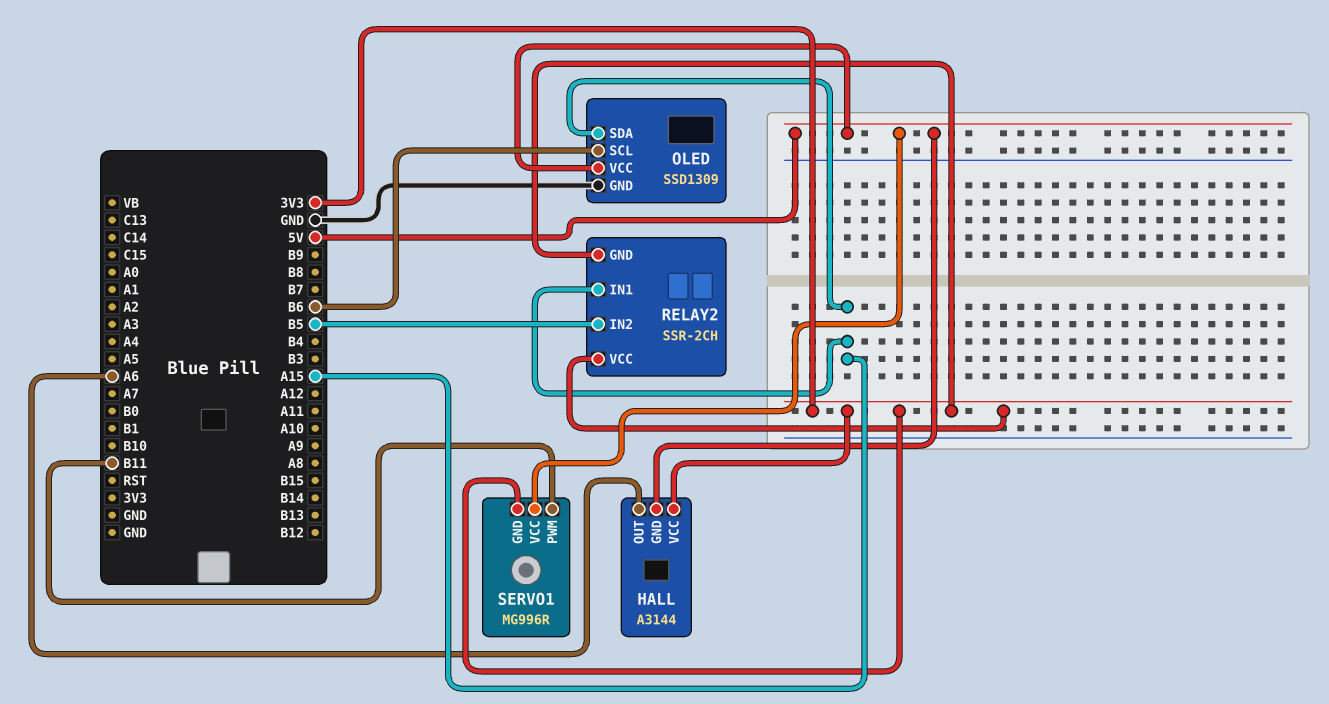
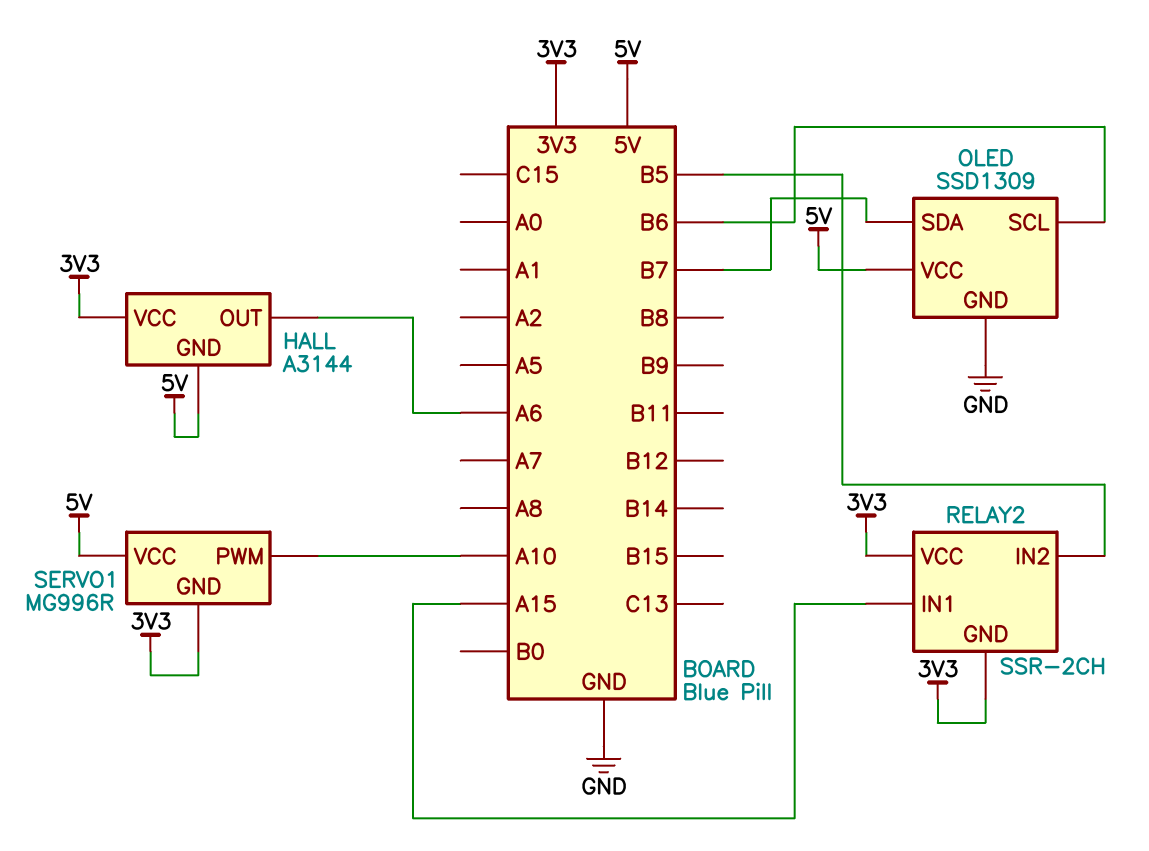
OLED pin SDA: A15 -> B7
SERVO1 pin PWM: B11 -> A10

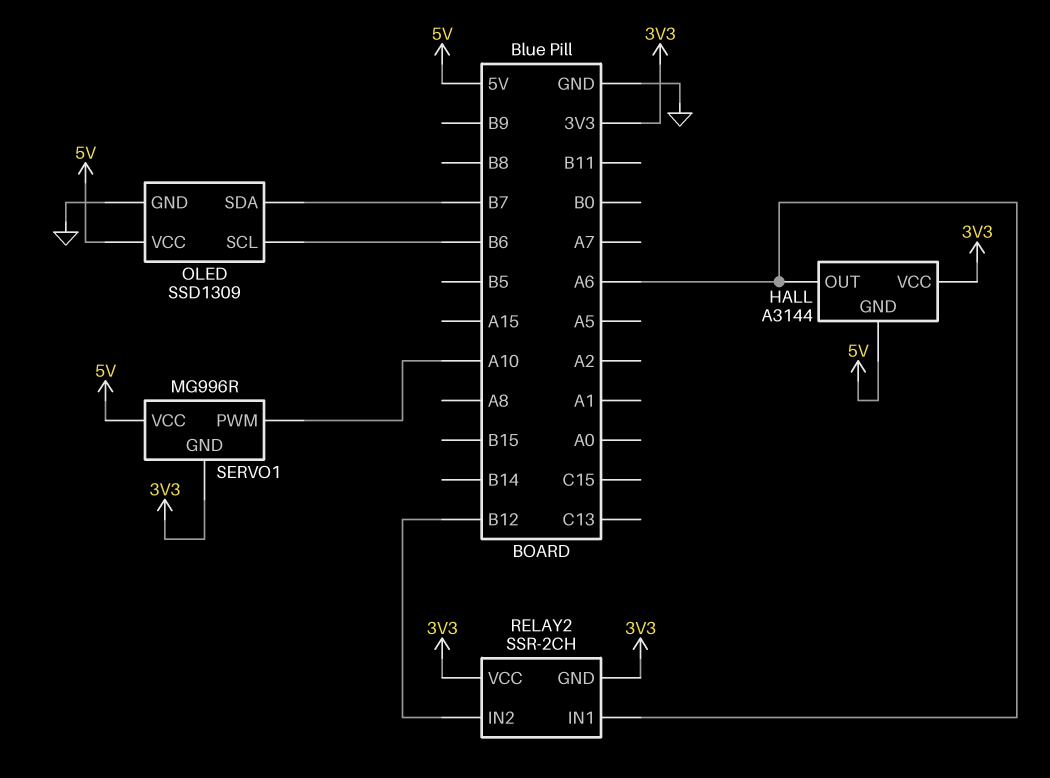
RELAY2 pin IN1: A15 -> A6
RELAY2 pin IN2: B5 -> B12

